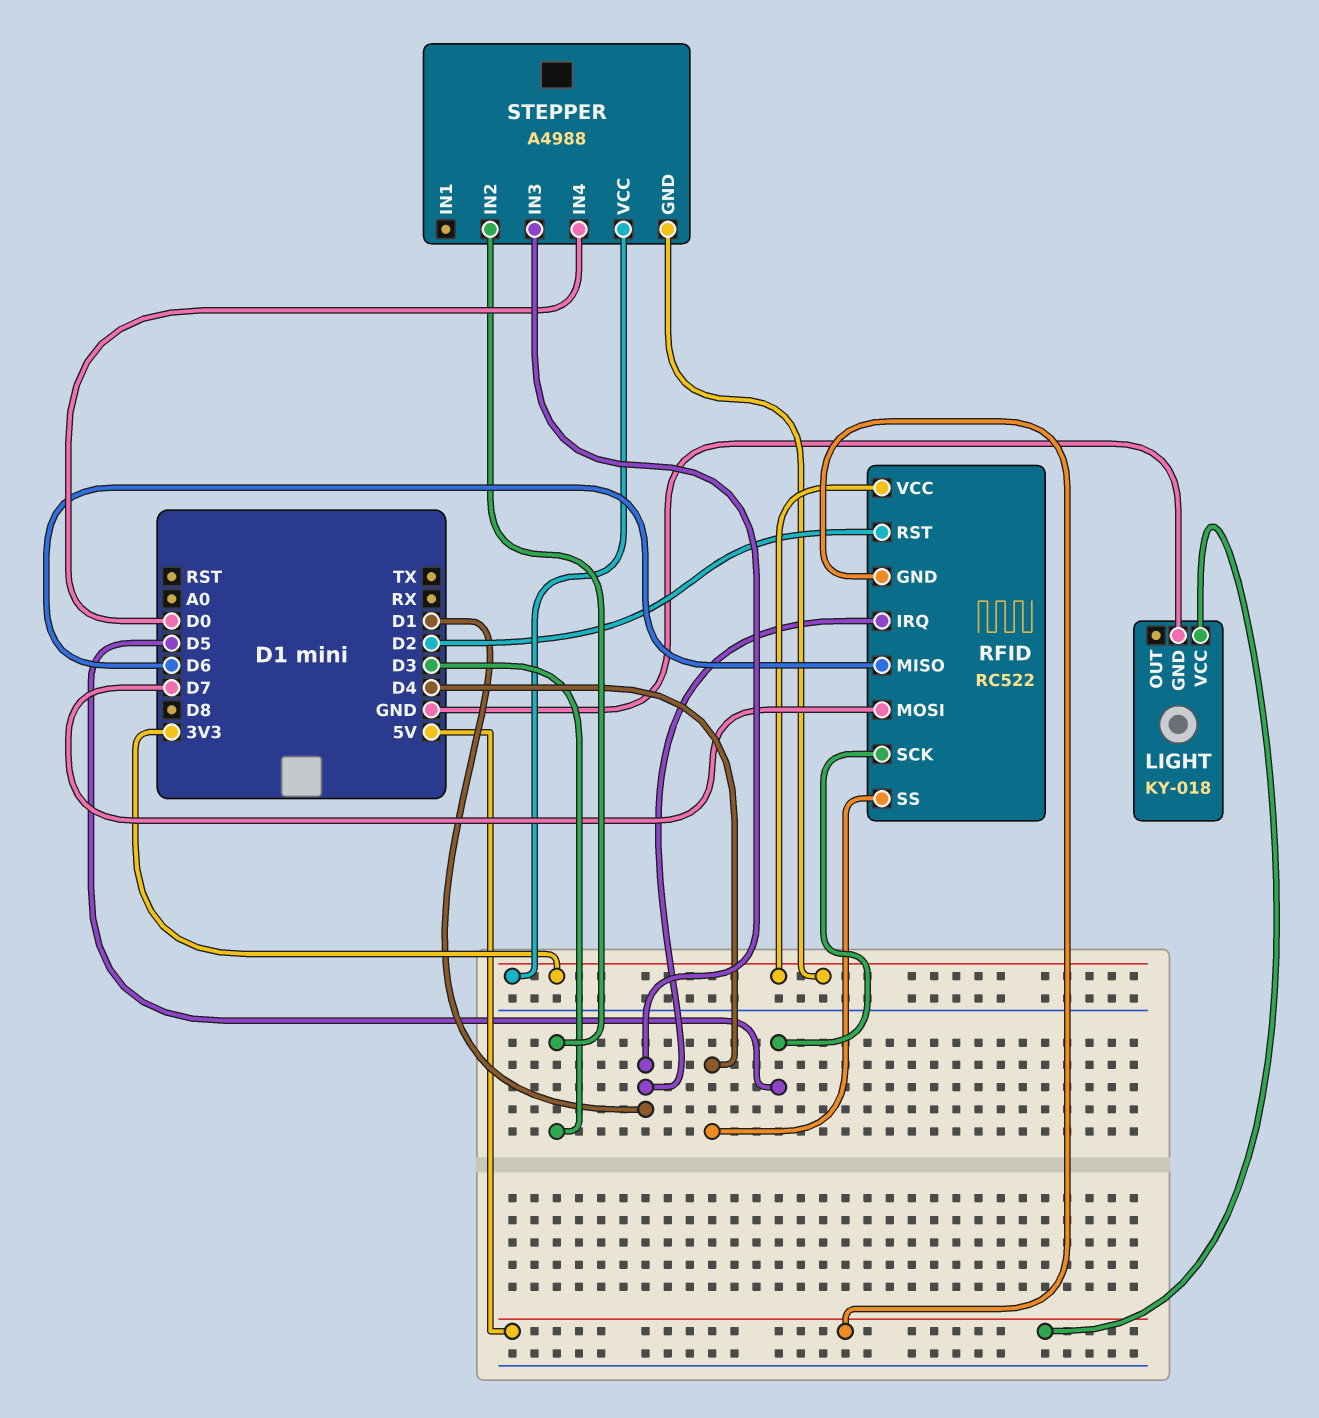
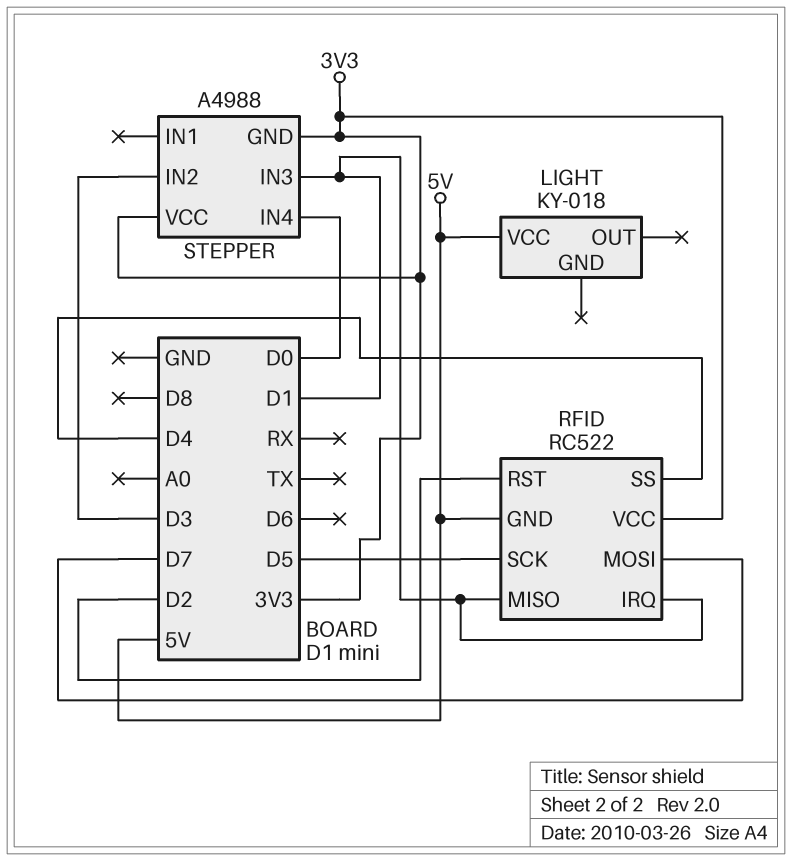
LIGHT pin GND: GND -> none
RFID pin MISO: D6 -> D1

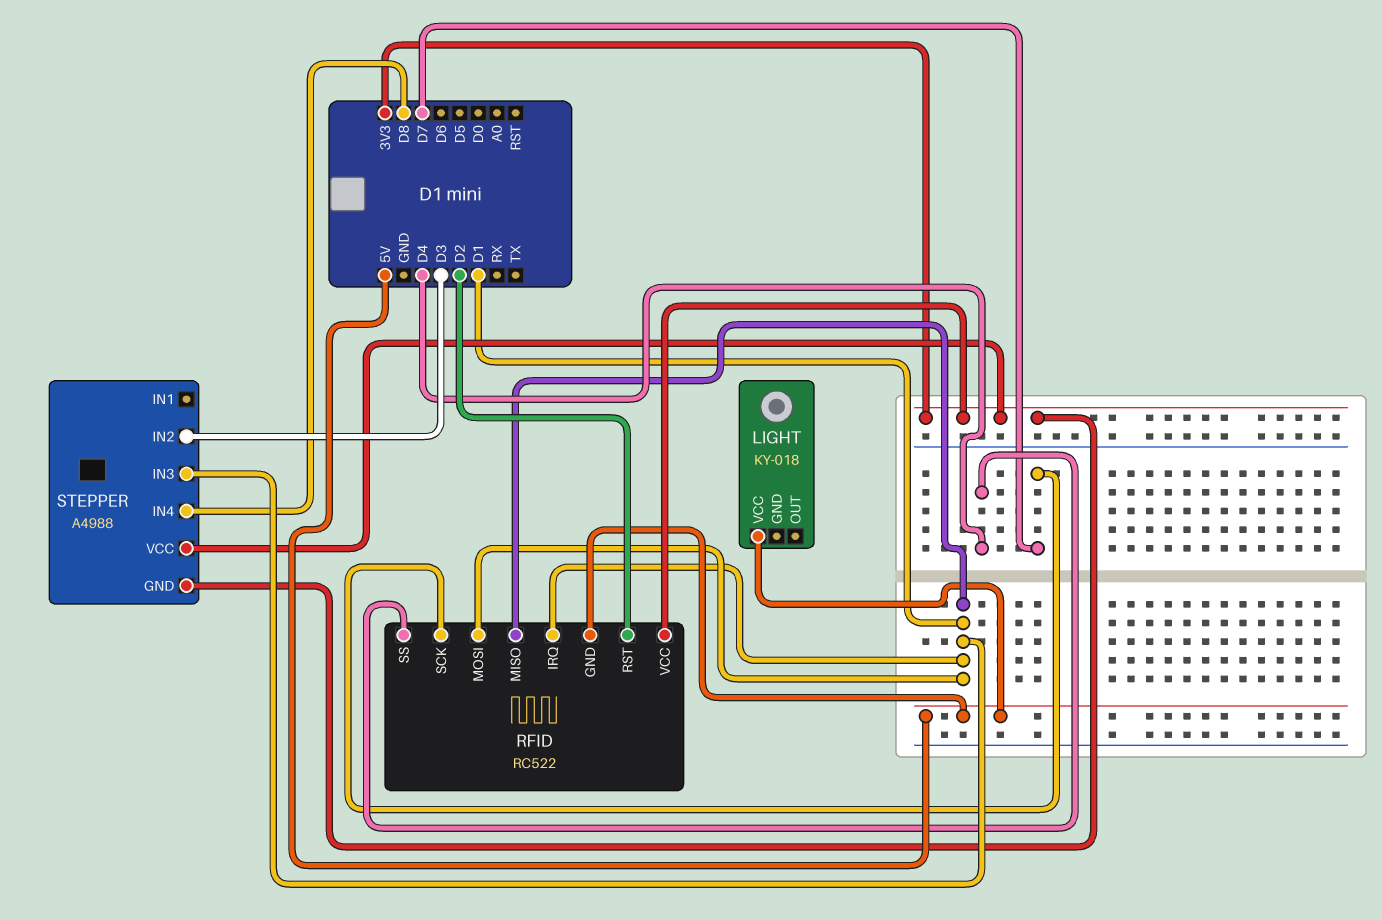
RFID pin MOSI: D7 -> D1
RFID pin SCK: D5 -> D7
STEPPER pin IN4: D0 -> D8

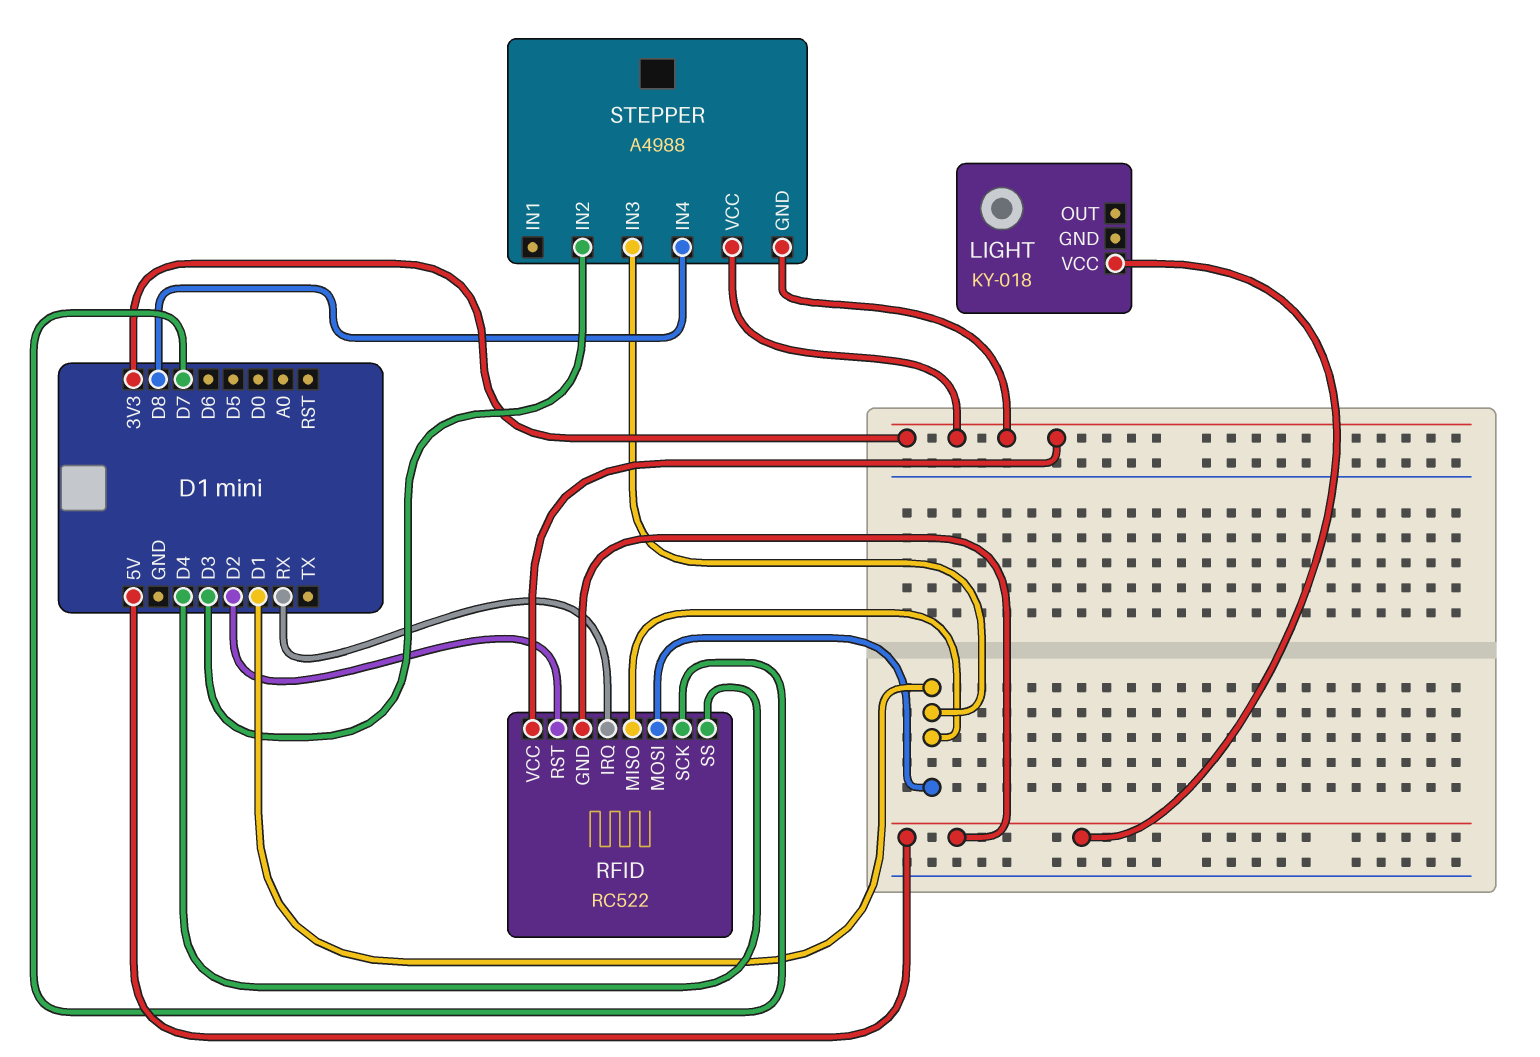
RFID pin IRQ: D1 -> RX

